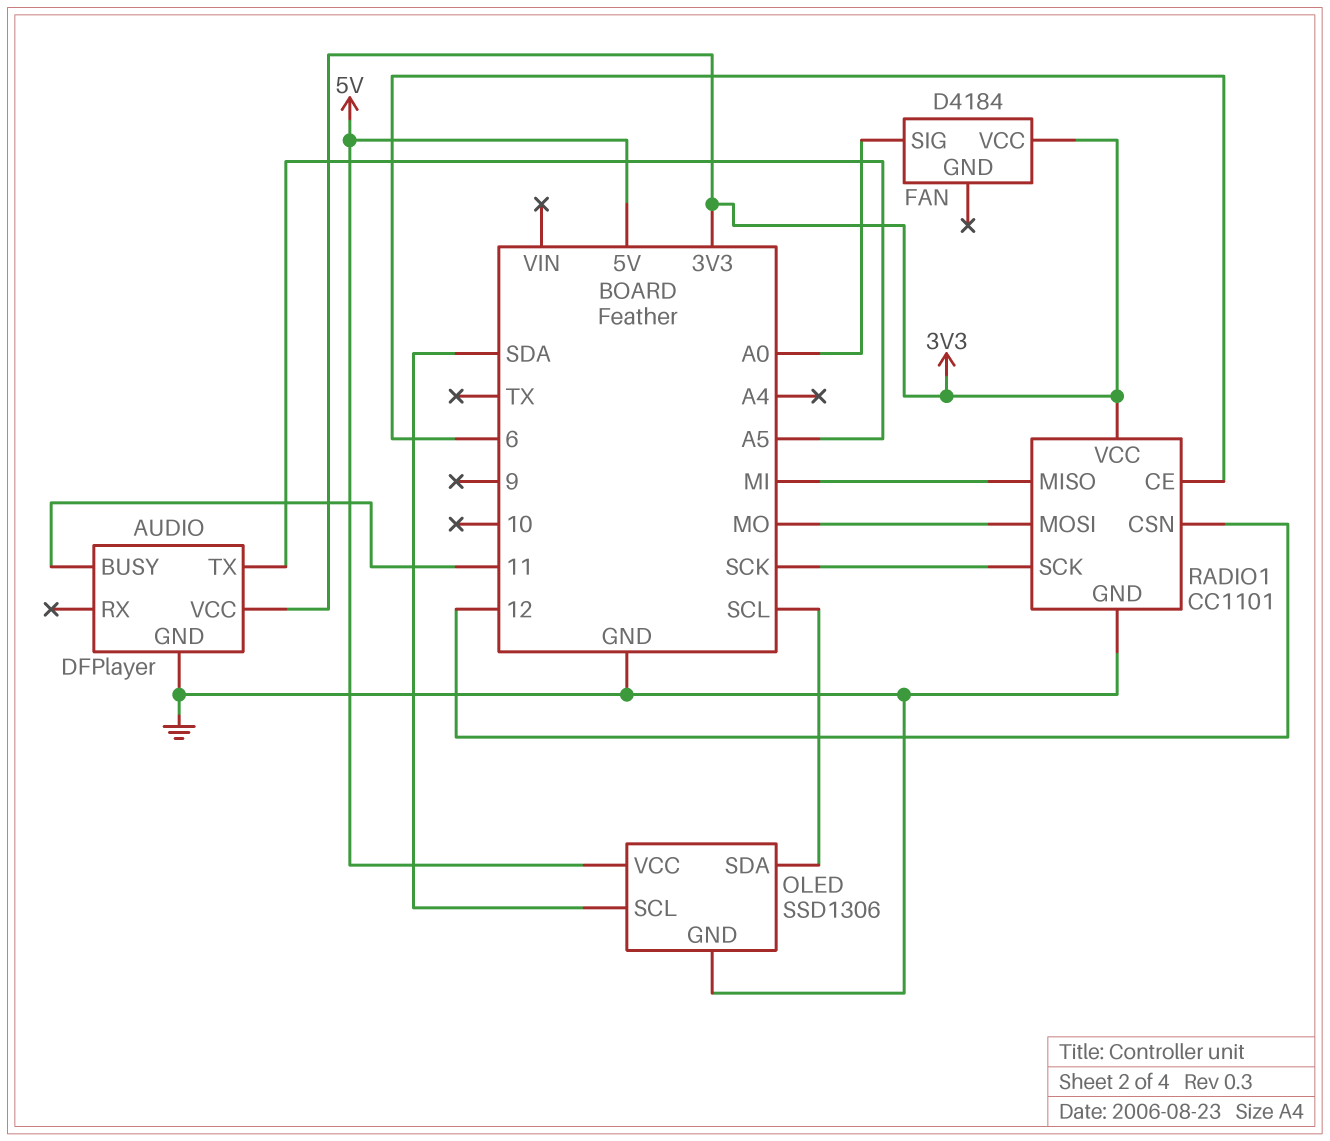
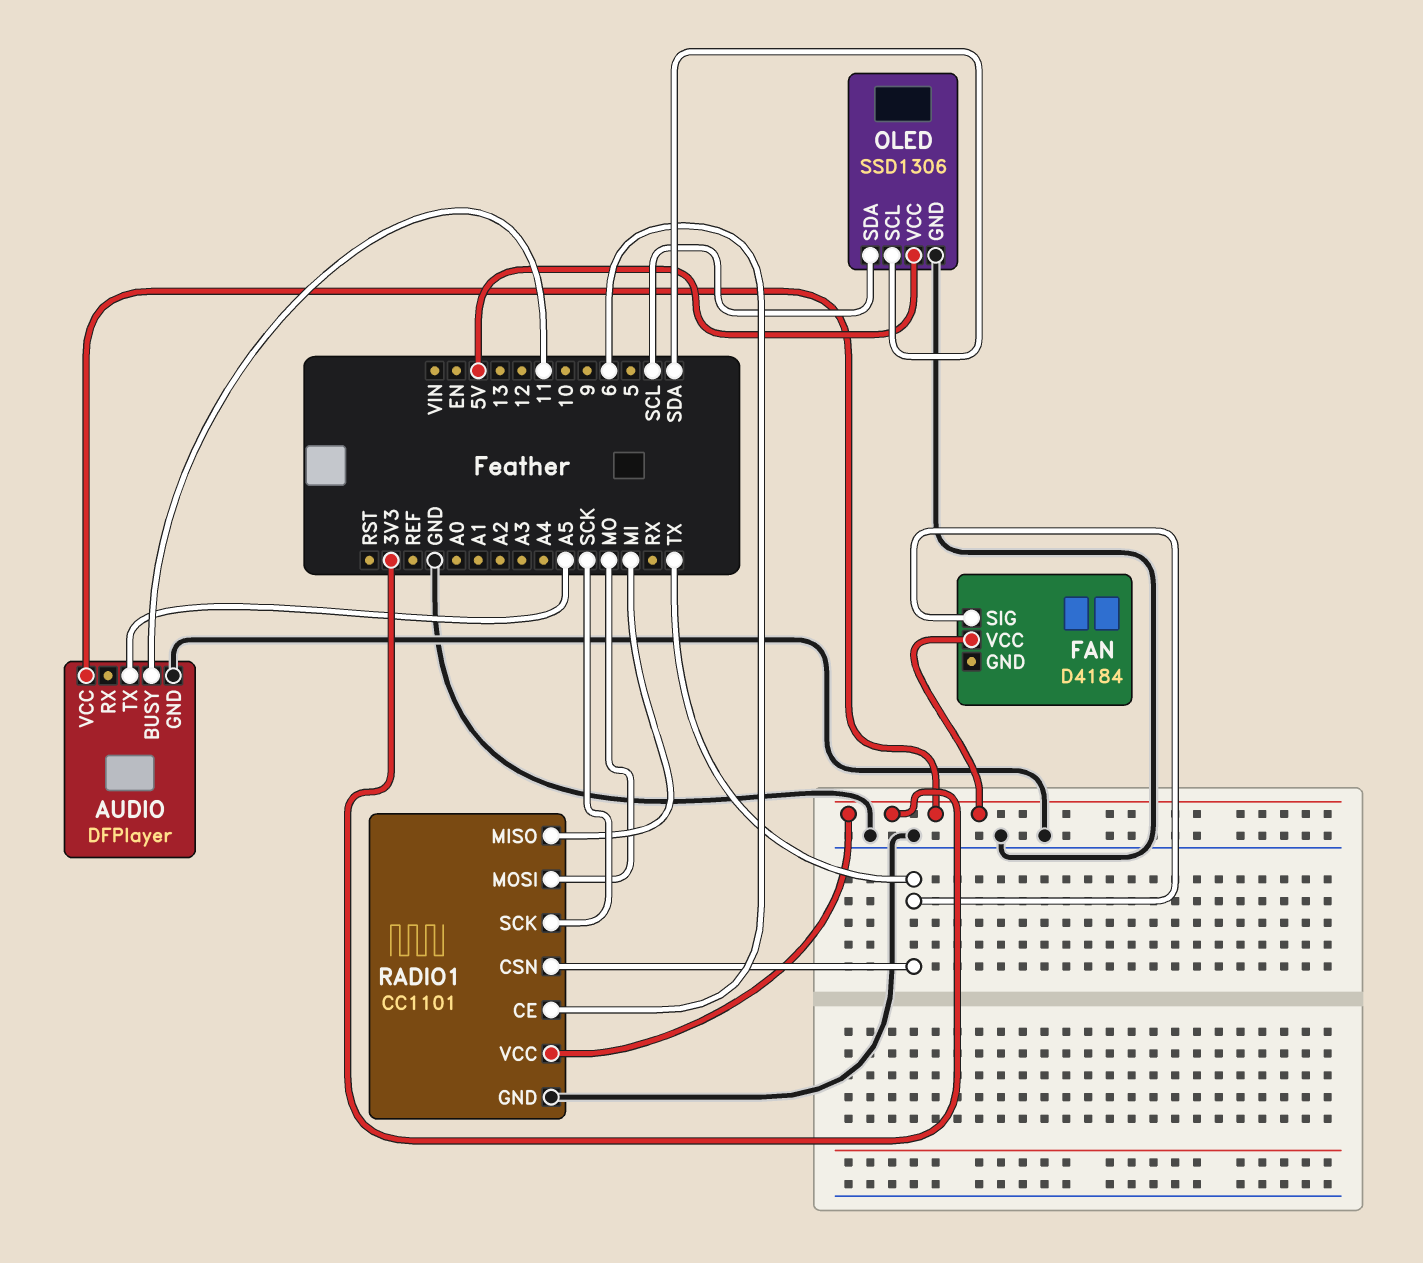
FAN pin SIG: A0 -> TX
RADIO1 pin CSN: 12 -> TX

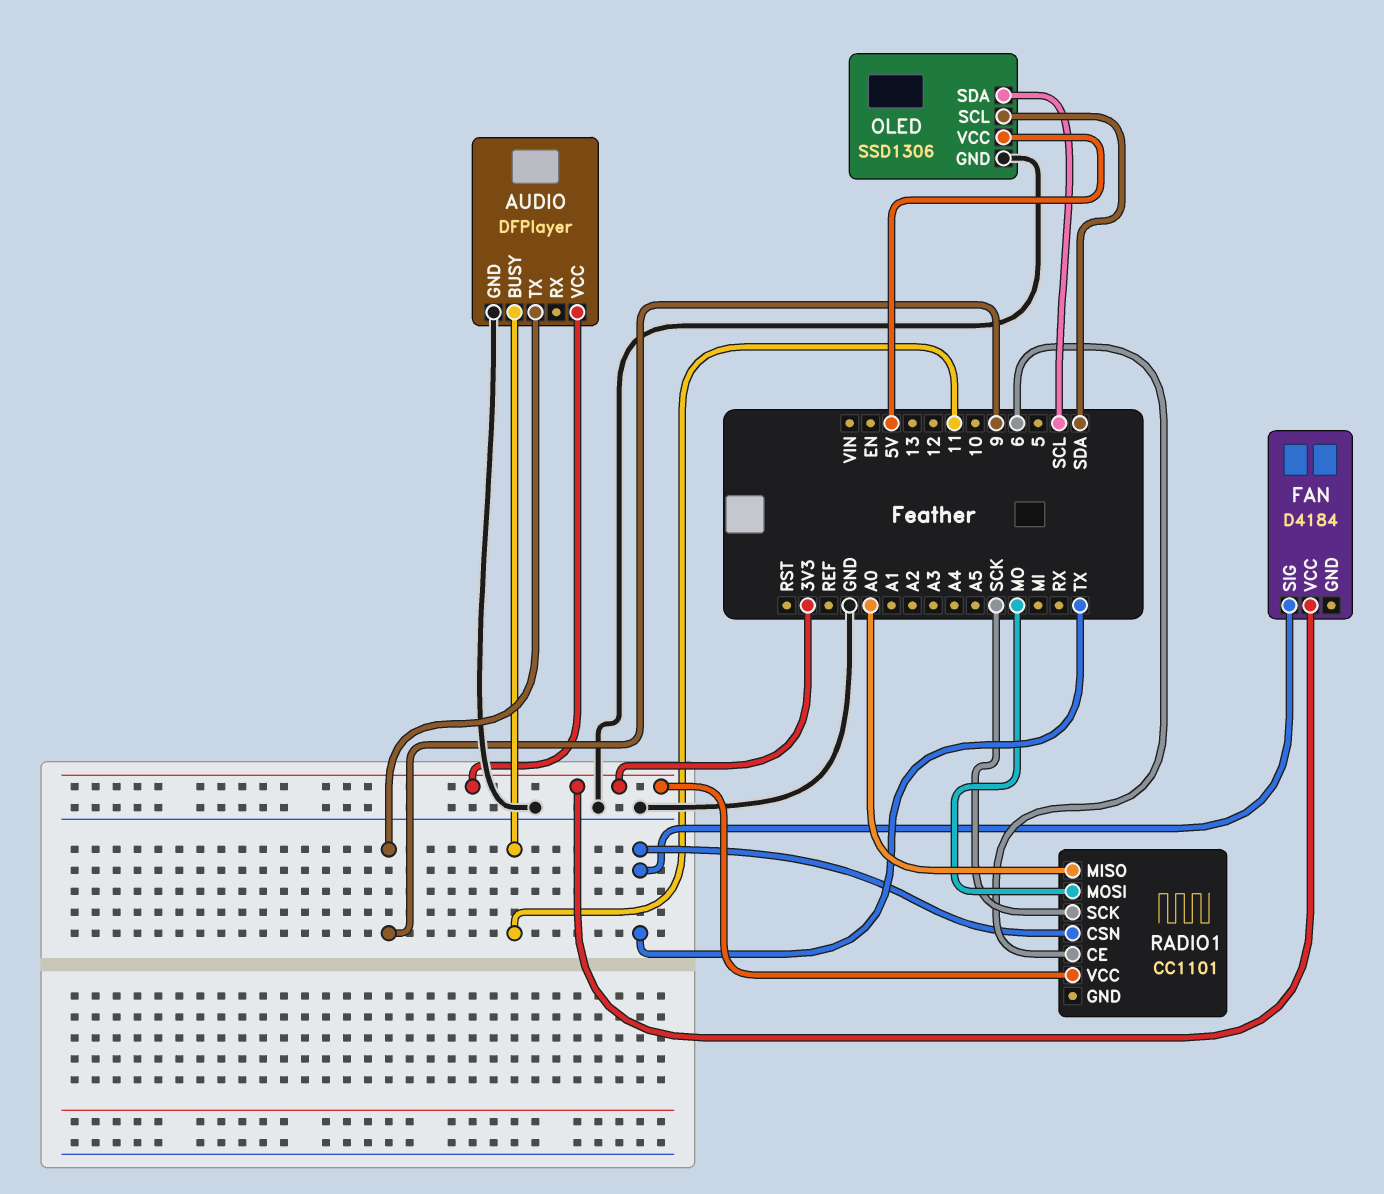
AUDIO pin TX: A5 -> 9
RADIO1 pin GND: GND -> none
RADIO1 pin MISO: MI -> A0

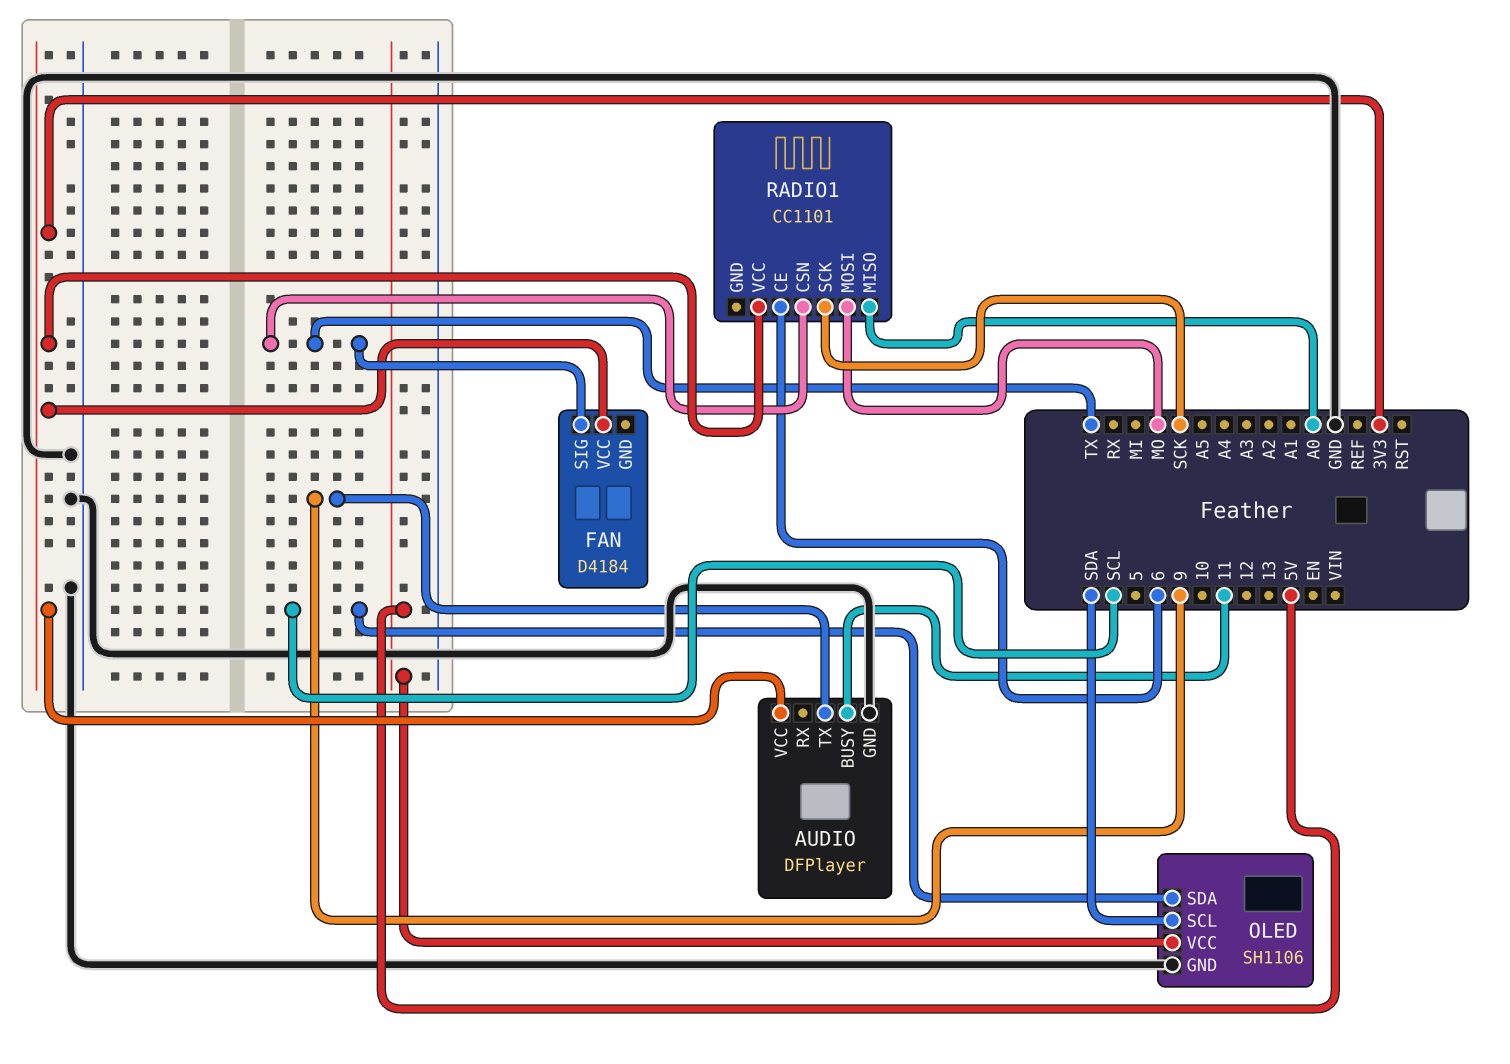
OLED: SSD1306 -> SH1106

